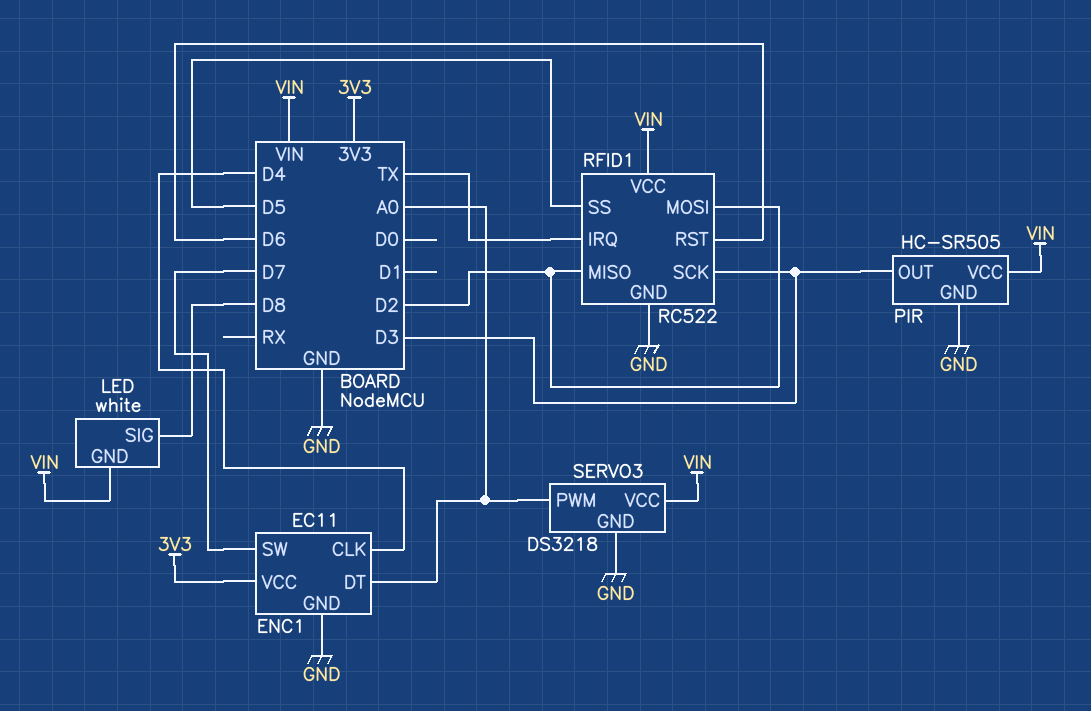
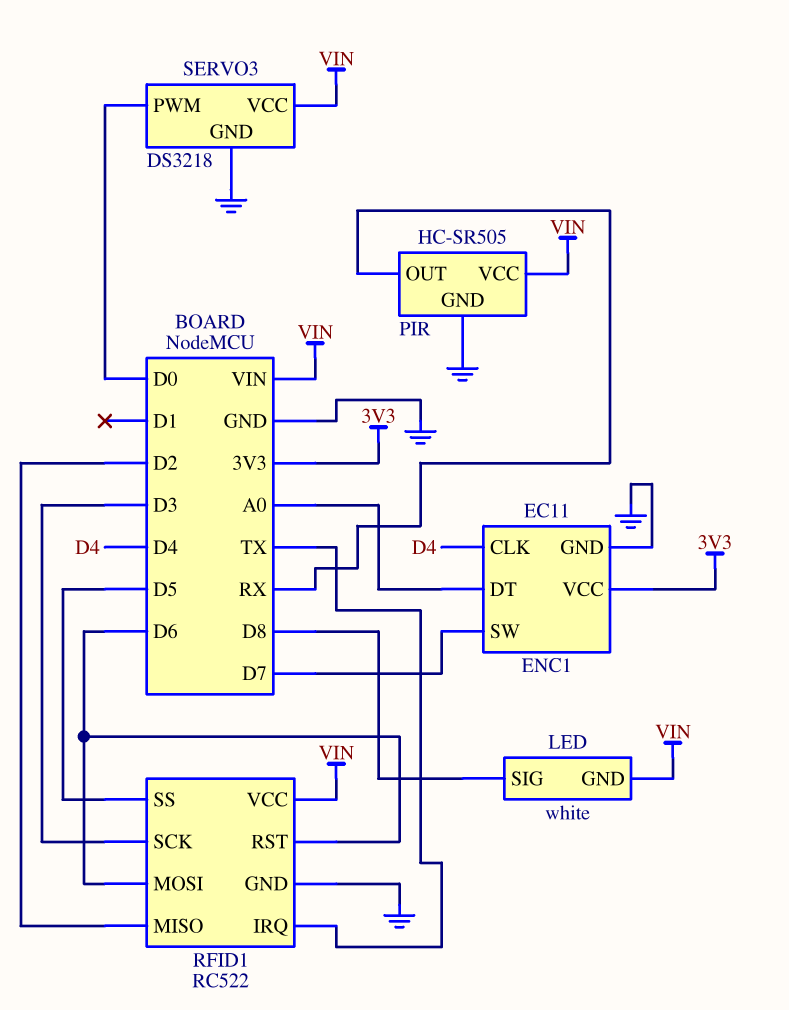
PIR pin OUT: D3 -> RX
RFID1 pin MOSI: D2 -> D6
SERVO3 pin PWM: A0 -> D0

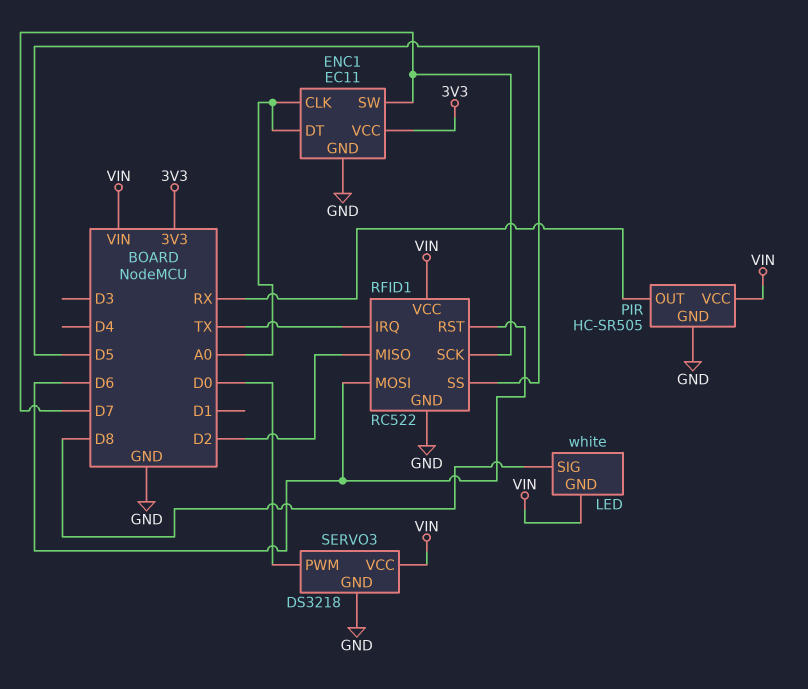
ENC1 pin CLK: D4 -> A0
RFID1 pin SCK: D3 -> D7

